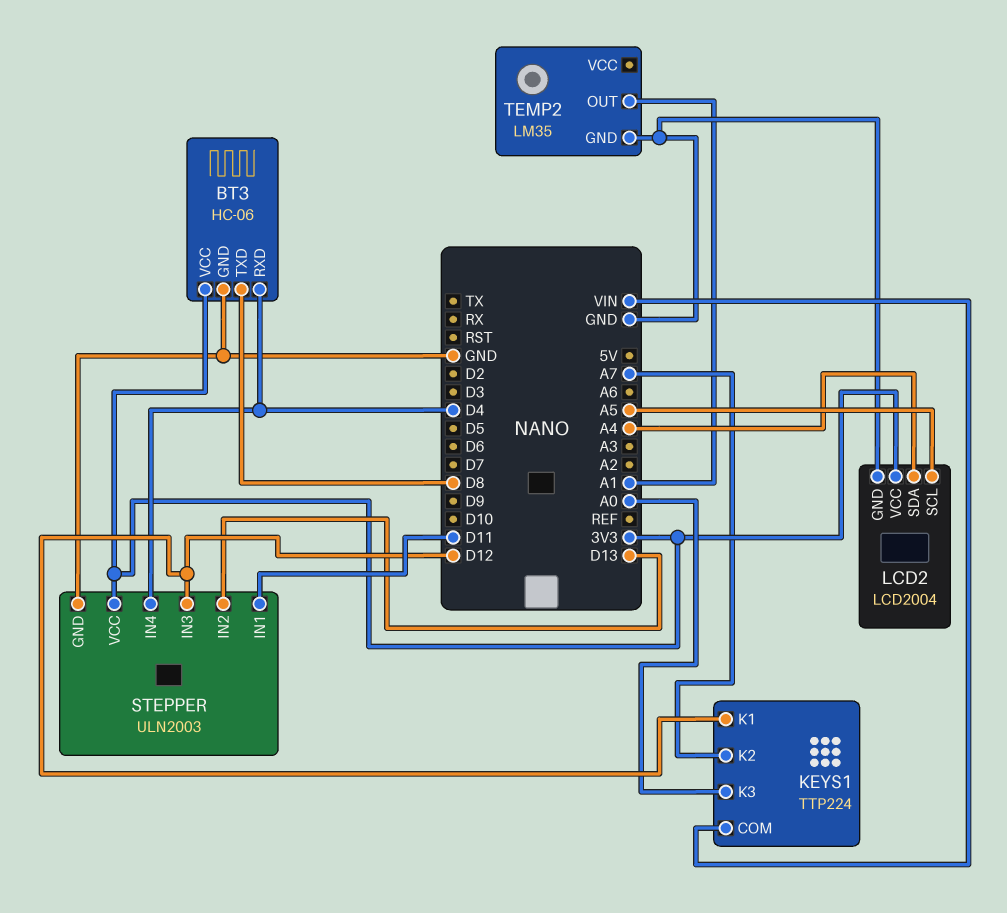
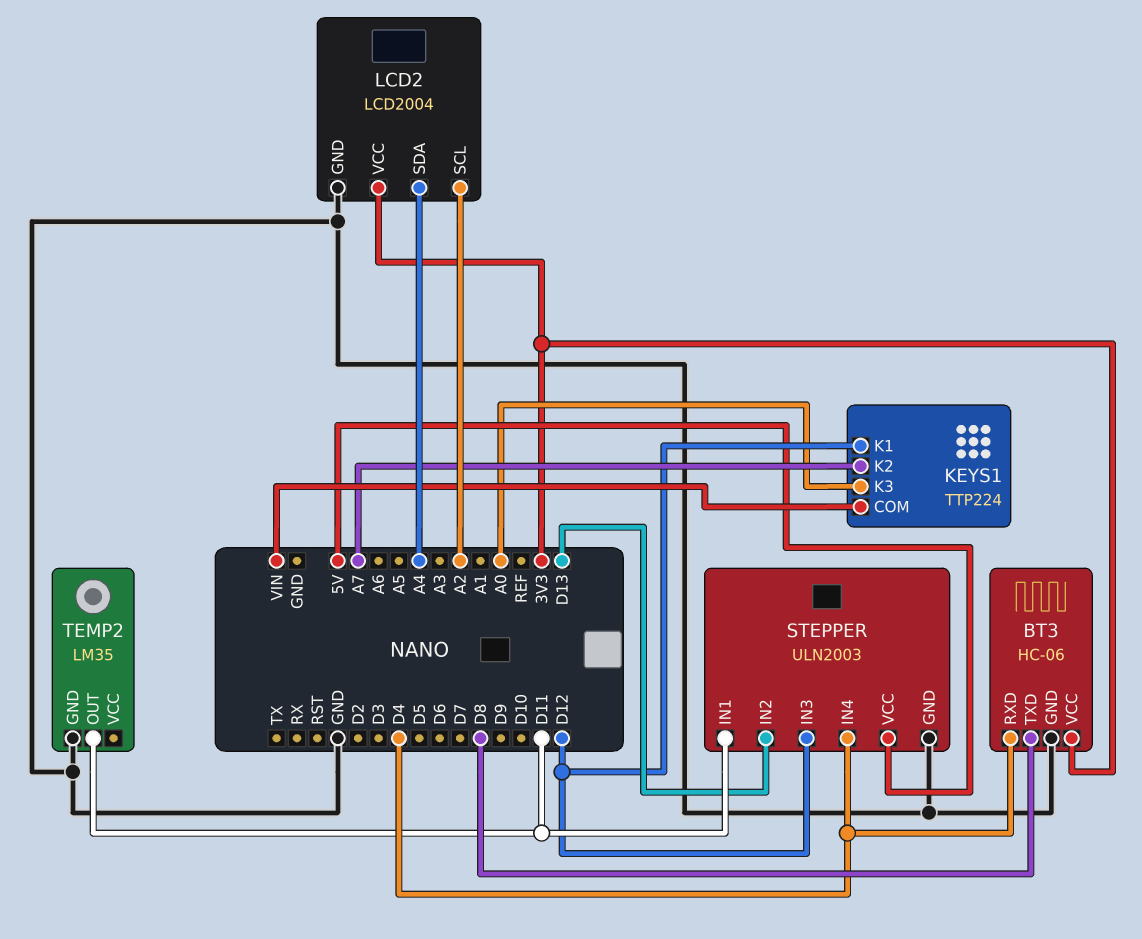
LCD2 pin SCL: A5 -> A2
STEPPER pin VCC: 3V3 -> 5V
TEMP2 pin OUT: A1 -> D11

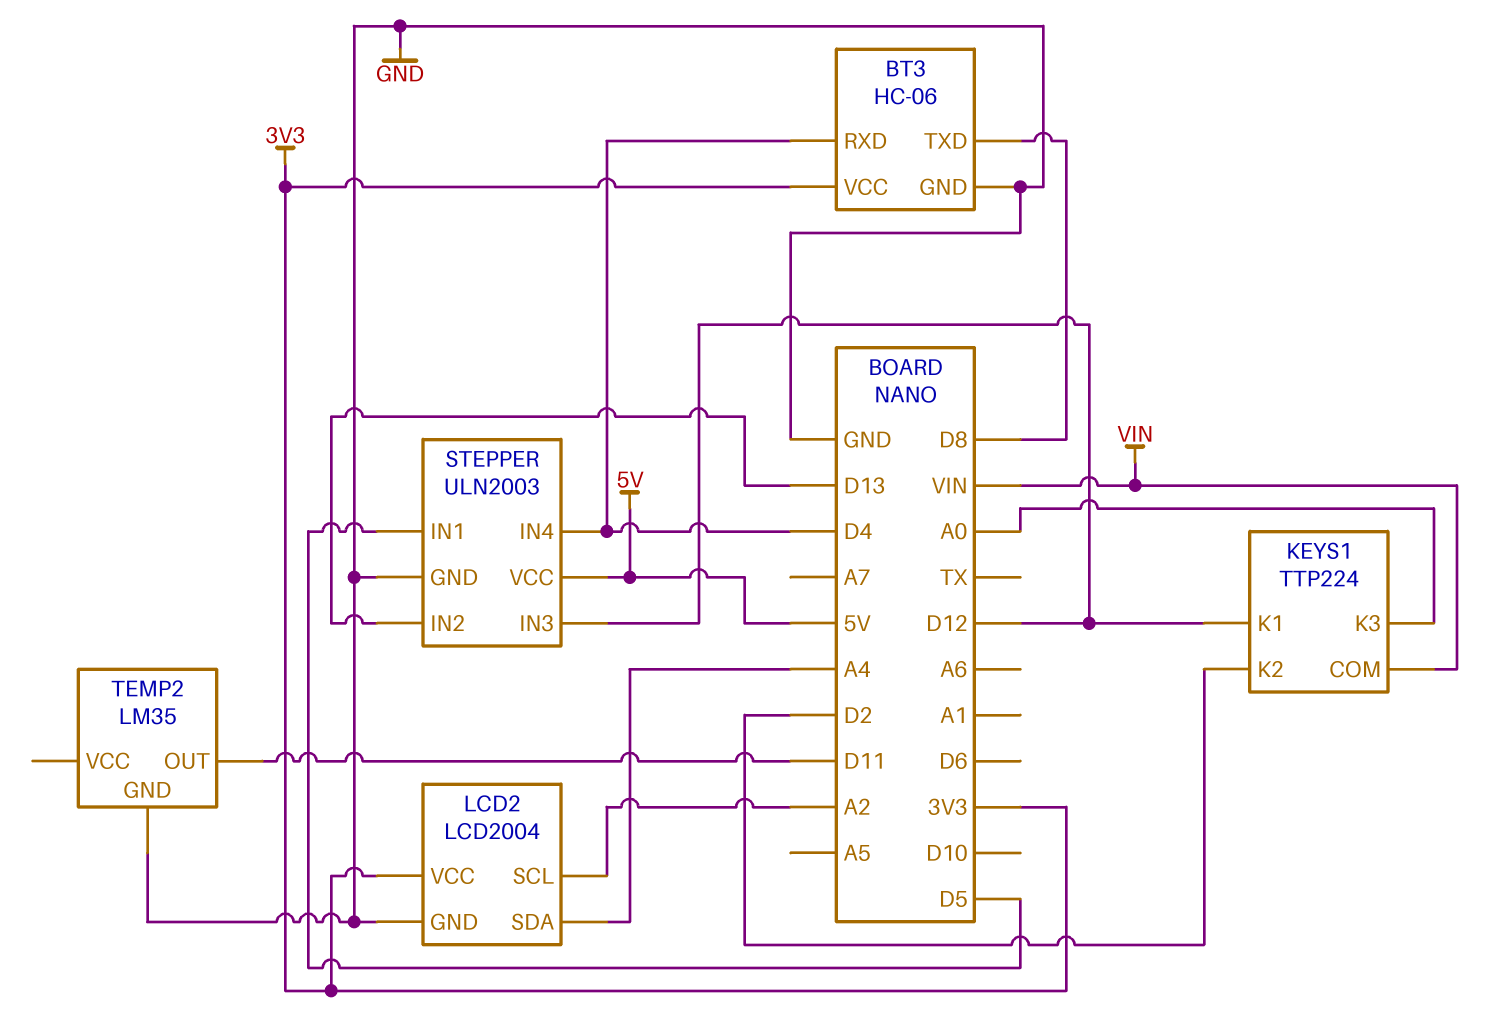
KEYS1 pin K2: A7 -> D2
STEPPER pin IN1: D11 -> D5

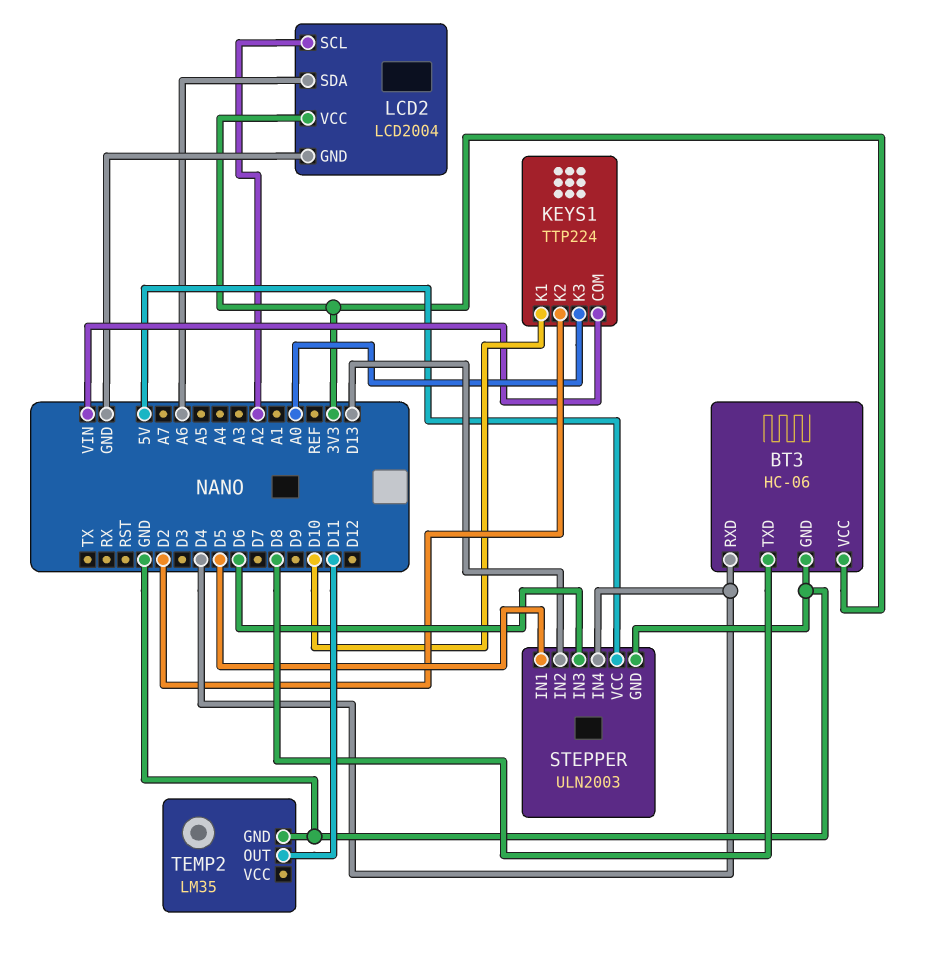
KEYS1 pin K1: D12 -> D10
LCD2 pin SDA: A4 -> A6
STEPPER pin IN3: D12 -> D6

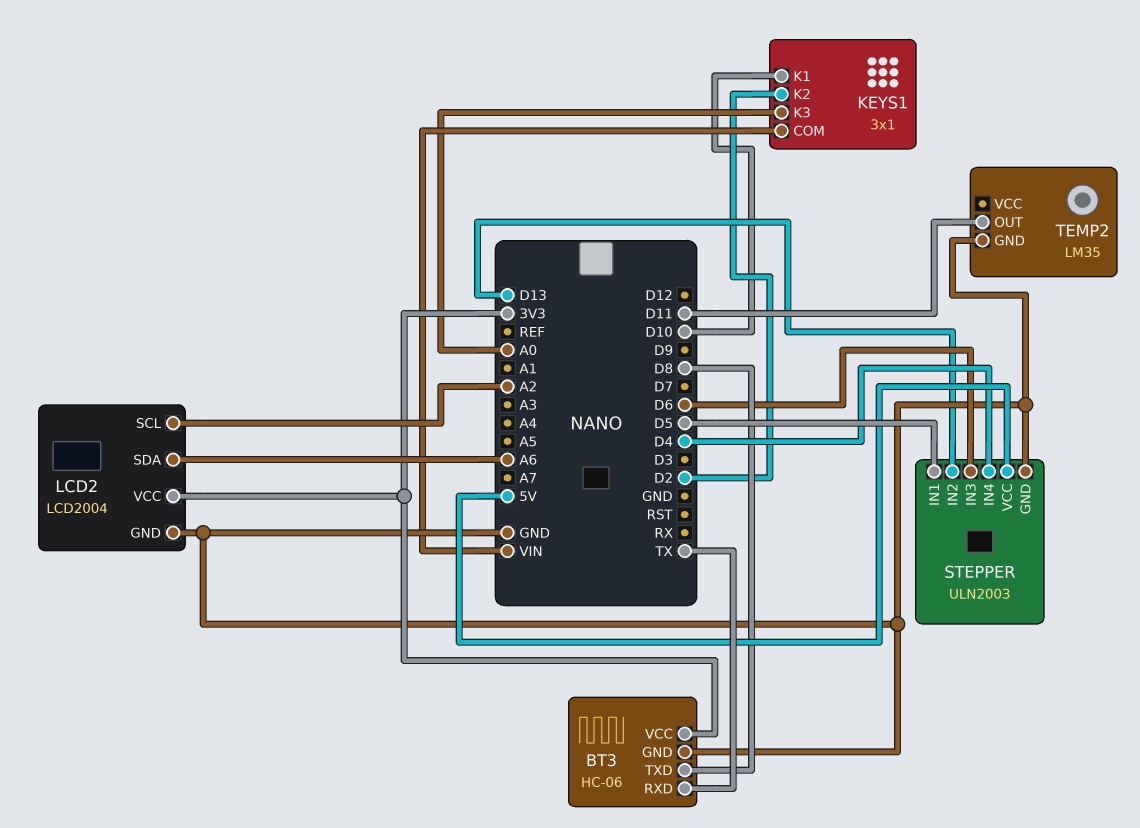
BT3 pin RXD: D4 -> TX
KEYS1: TTP224 -> 3x1

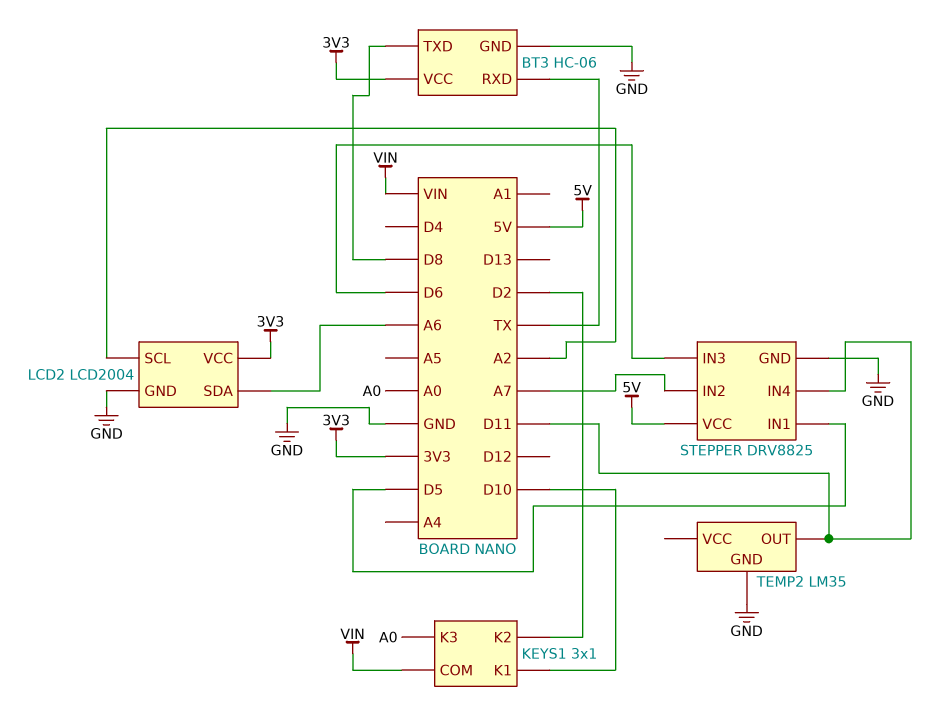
STEPPER: ULN2003 -> DRV8825
STEPPER pin IN2: D13 -> A7
STEPPER pin IN4: D4 -> D11

